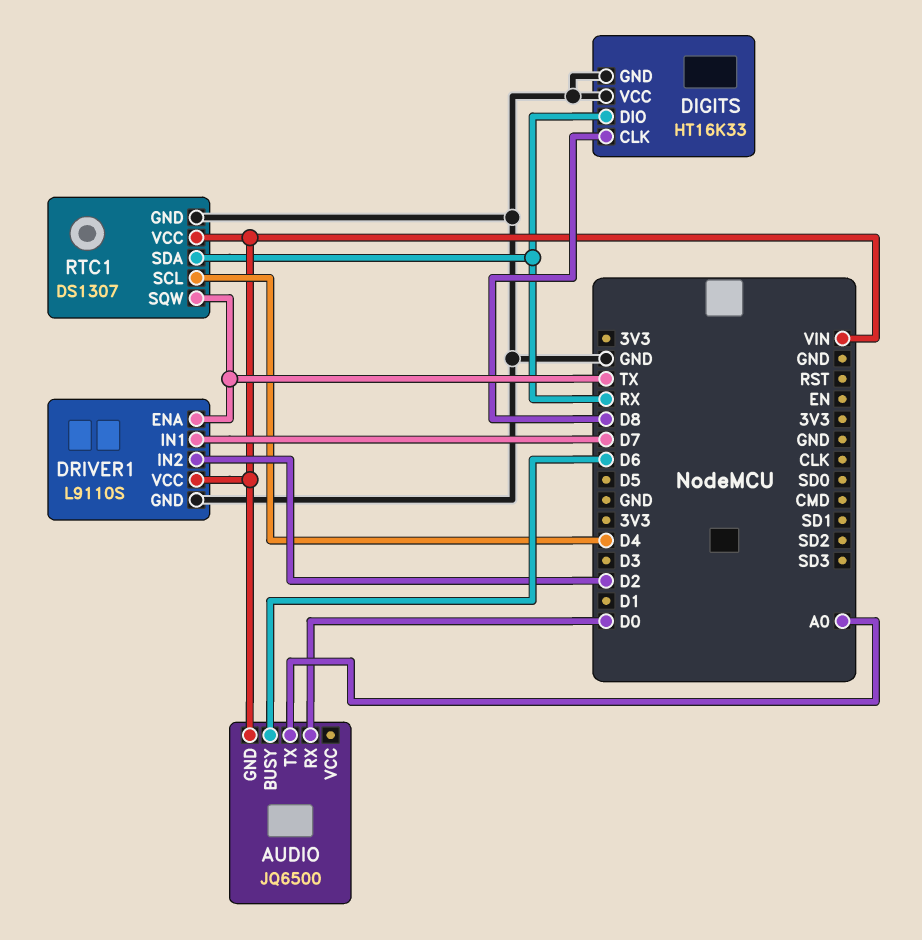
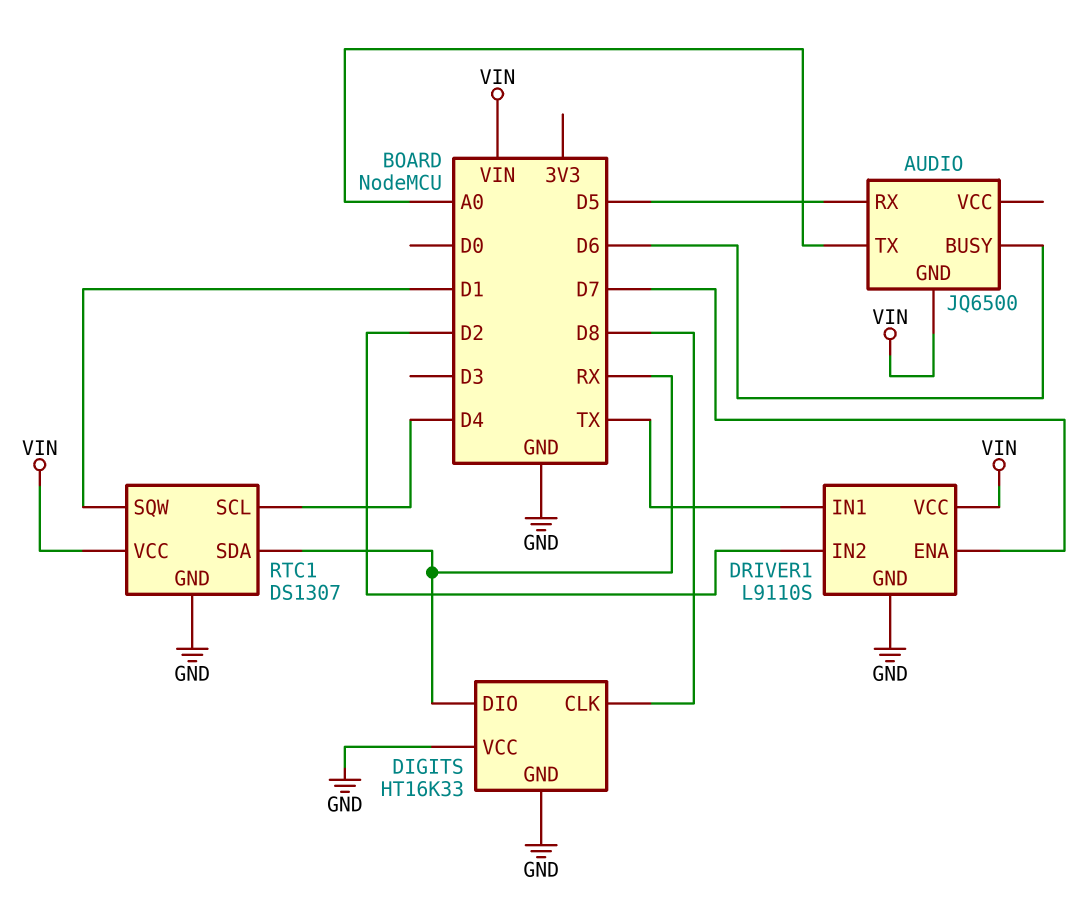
AUDIO pin RX: D0 -> D5
DRIVER1 pin ENA: TX -> D7
DRIVER1 pin IN1: D7 -> TX
RTC1 pin SQW: TX -> D1

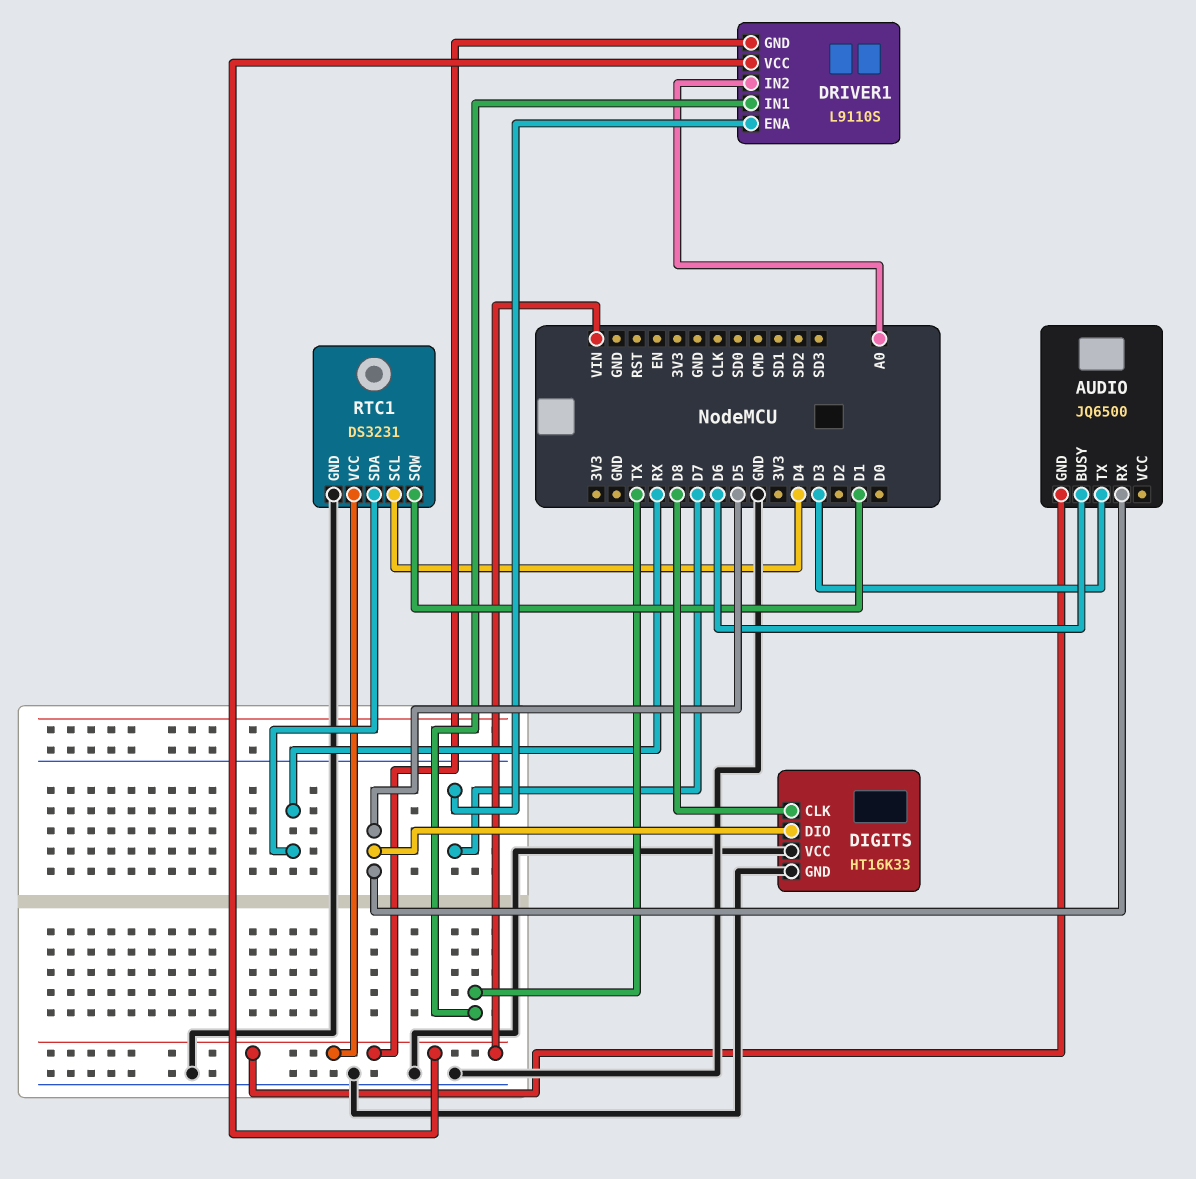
AUDIO pin TX: A0 -> D3
DIGITS pin DIO: RX -> D5
DRIVER1 pin GND: GND -> VIN
DRIVER1 pin IN2: D2 -> A0
RTC1: DS1307 -> DS3231

